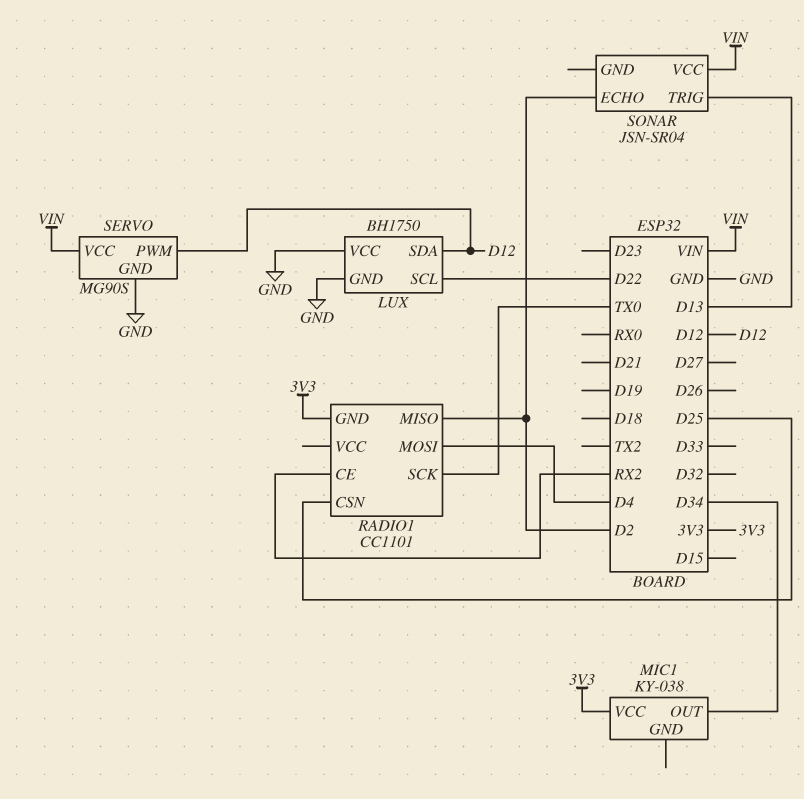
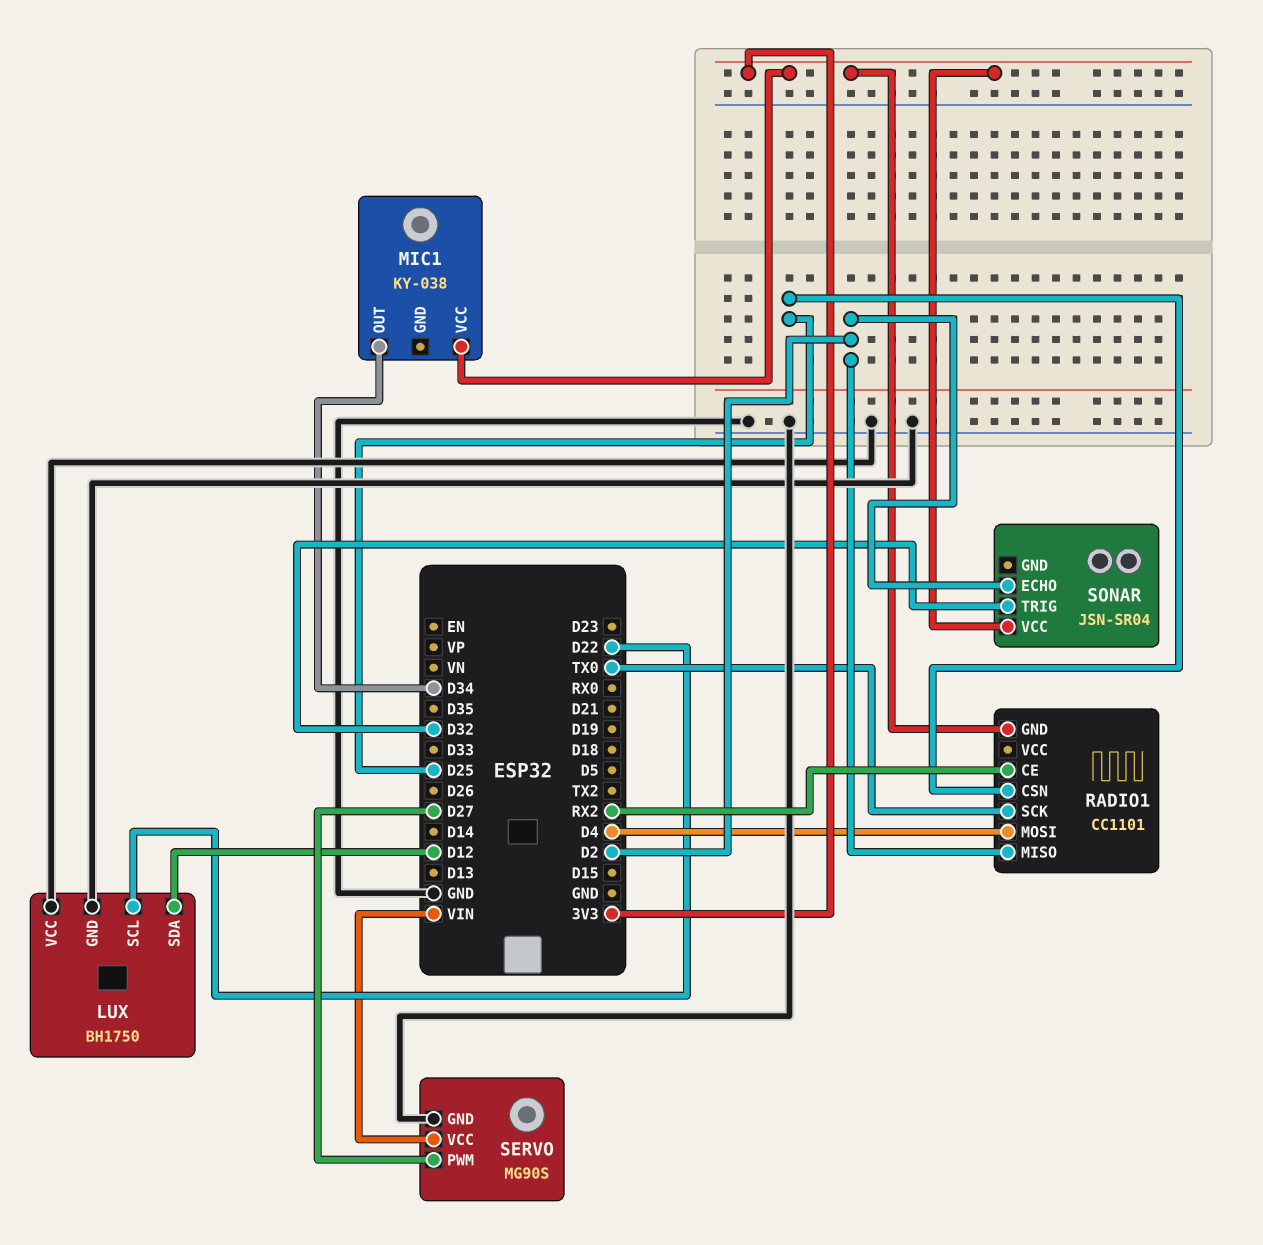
SERVO pin PWM: D12 -> D27
SONAR pin TRIG: D13 -> D32
SONAR pin VCC: VIN -> 3V3

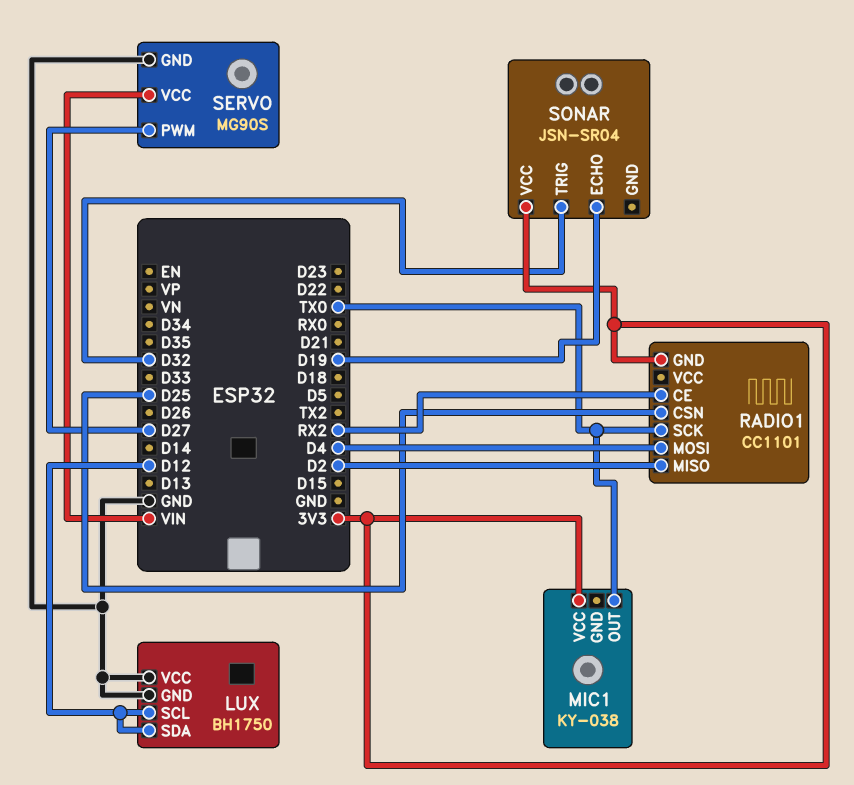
LUX pin SCL: D22 -> D12
MIC1 pin OUT: D34 -> TX0
SONAR pin ECHO: D2 -> D19

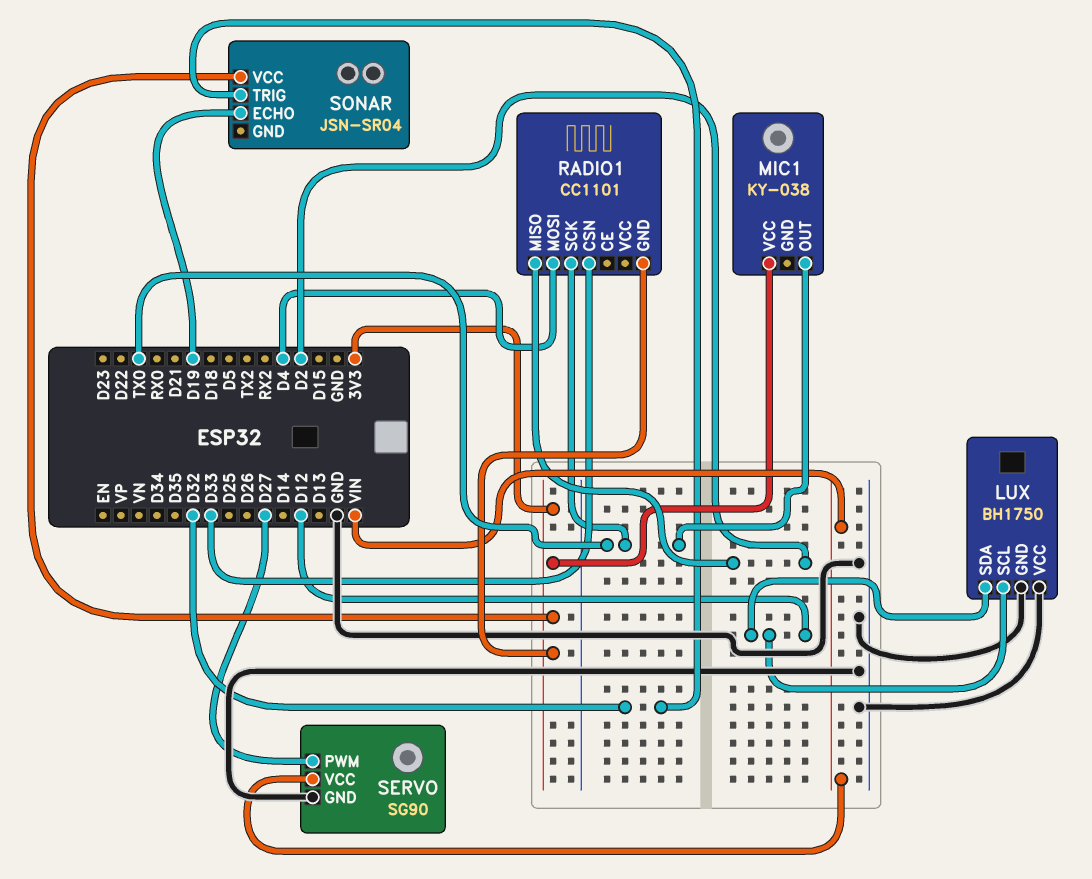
RADIO1 pin CE: RX2 -> none
RADIO1 pin CSN: D25 -> D33
SERVO: MG90S -> SG90

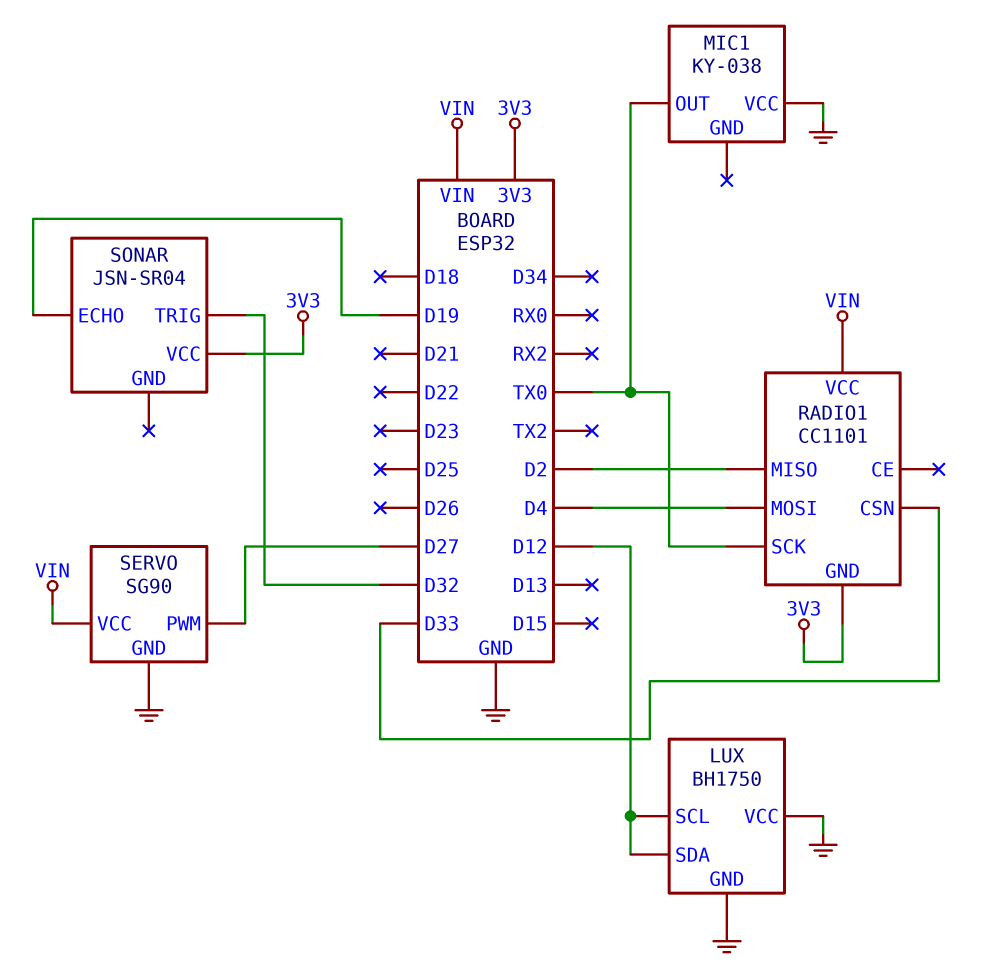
MIC1 pin VCC: 3V3 -> GND
RADIO1 pin VCC: none -> VIN

